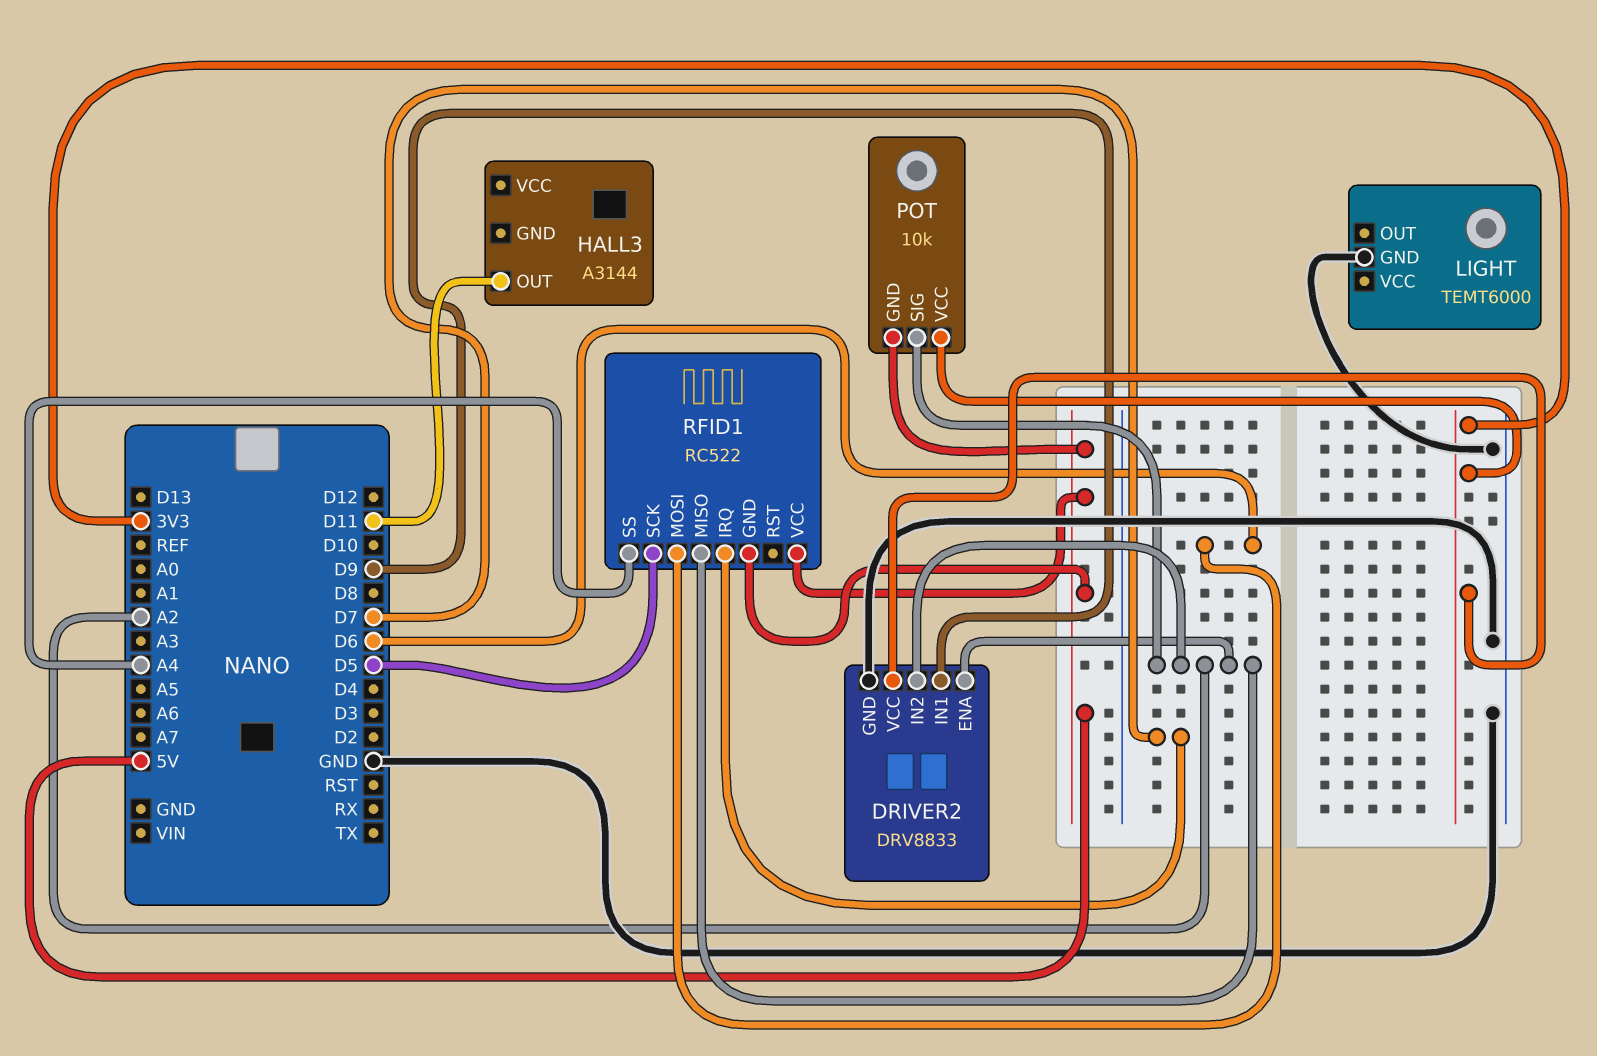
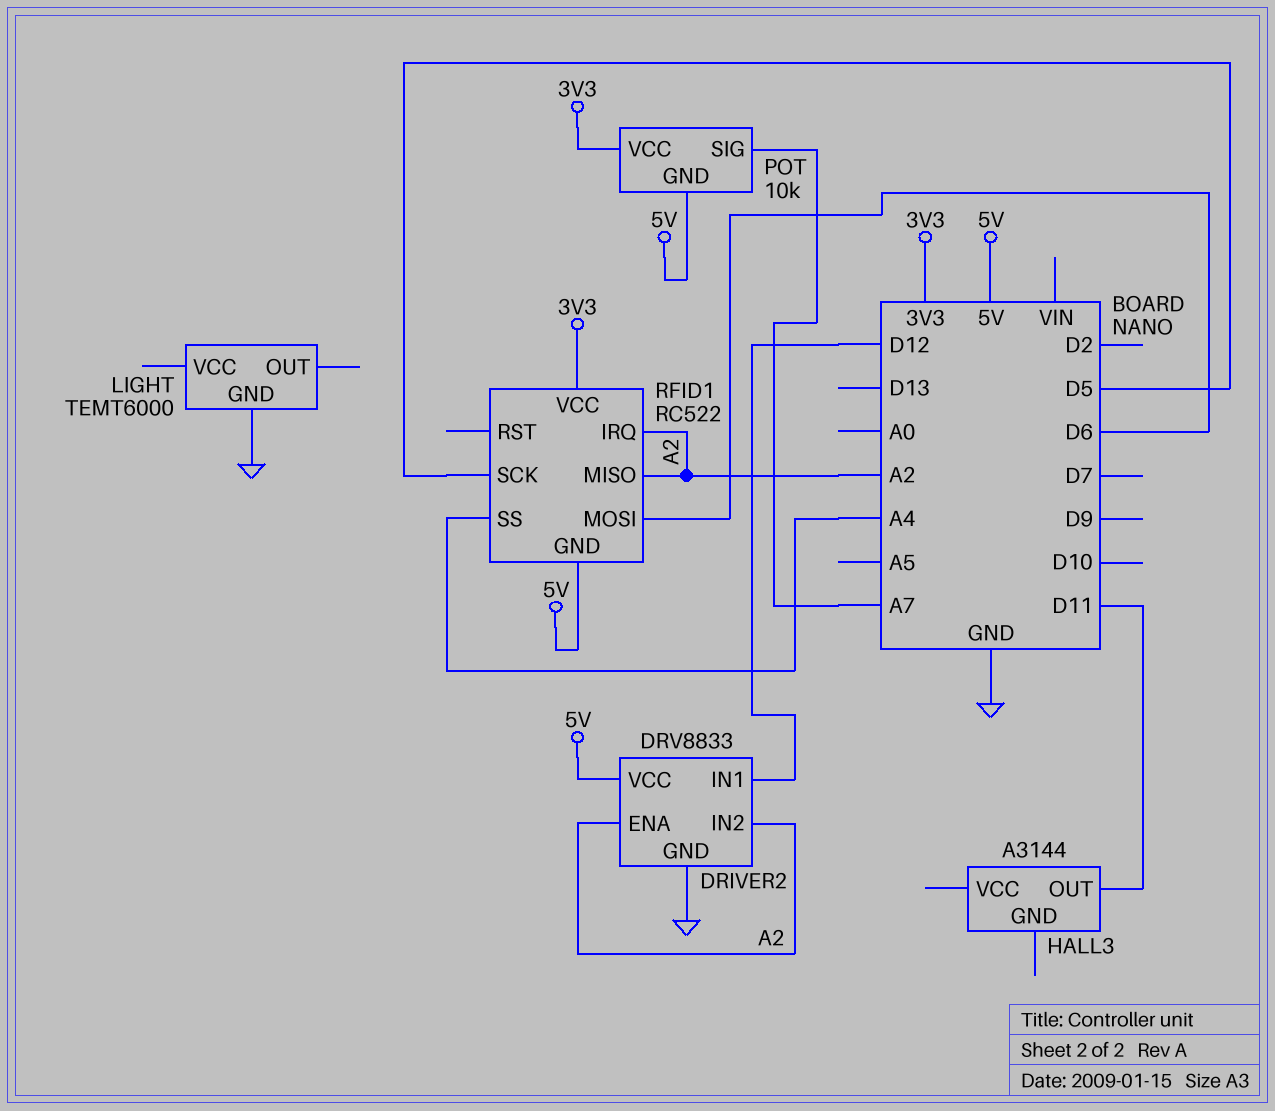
DRIVER2 pin IN1: D9 -> D12
DRIVER2 pin VCC: 3V3 -> 5V
POT pin SIG: A2 -> A7
RFID1 pin IRQ: D7 -> A2
RFID1 pin VCC: 5V -> 3V3

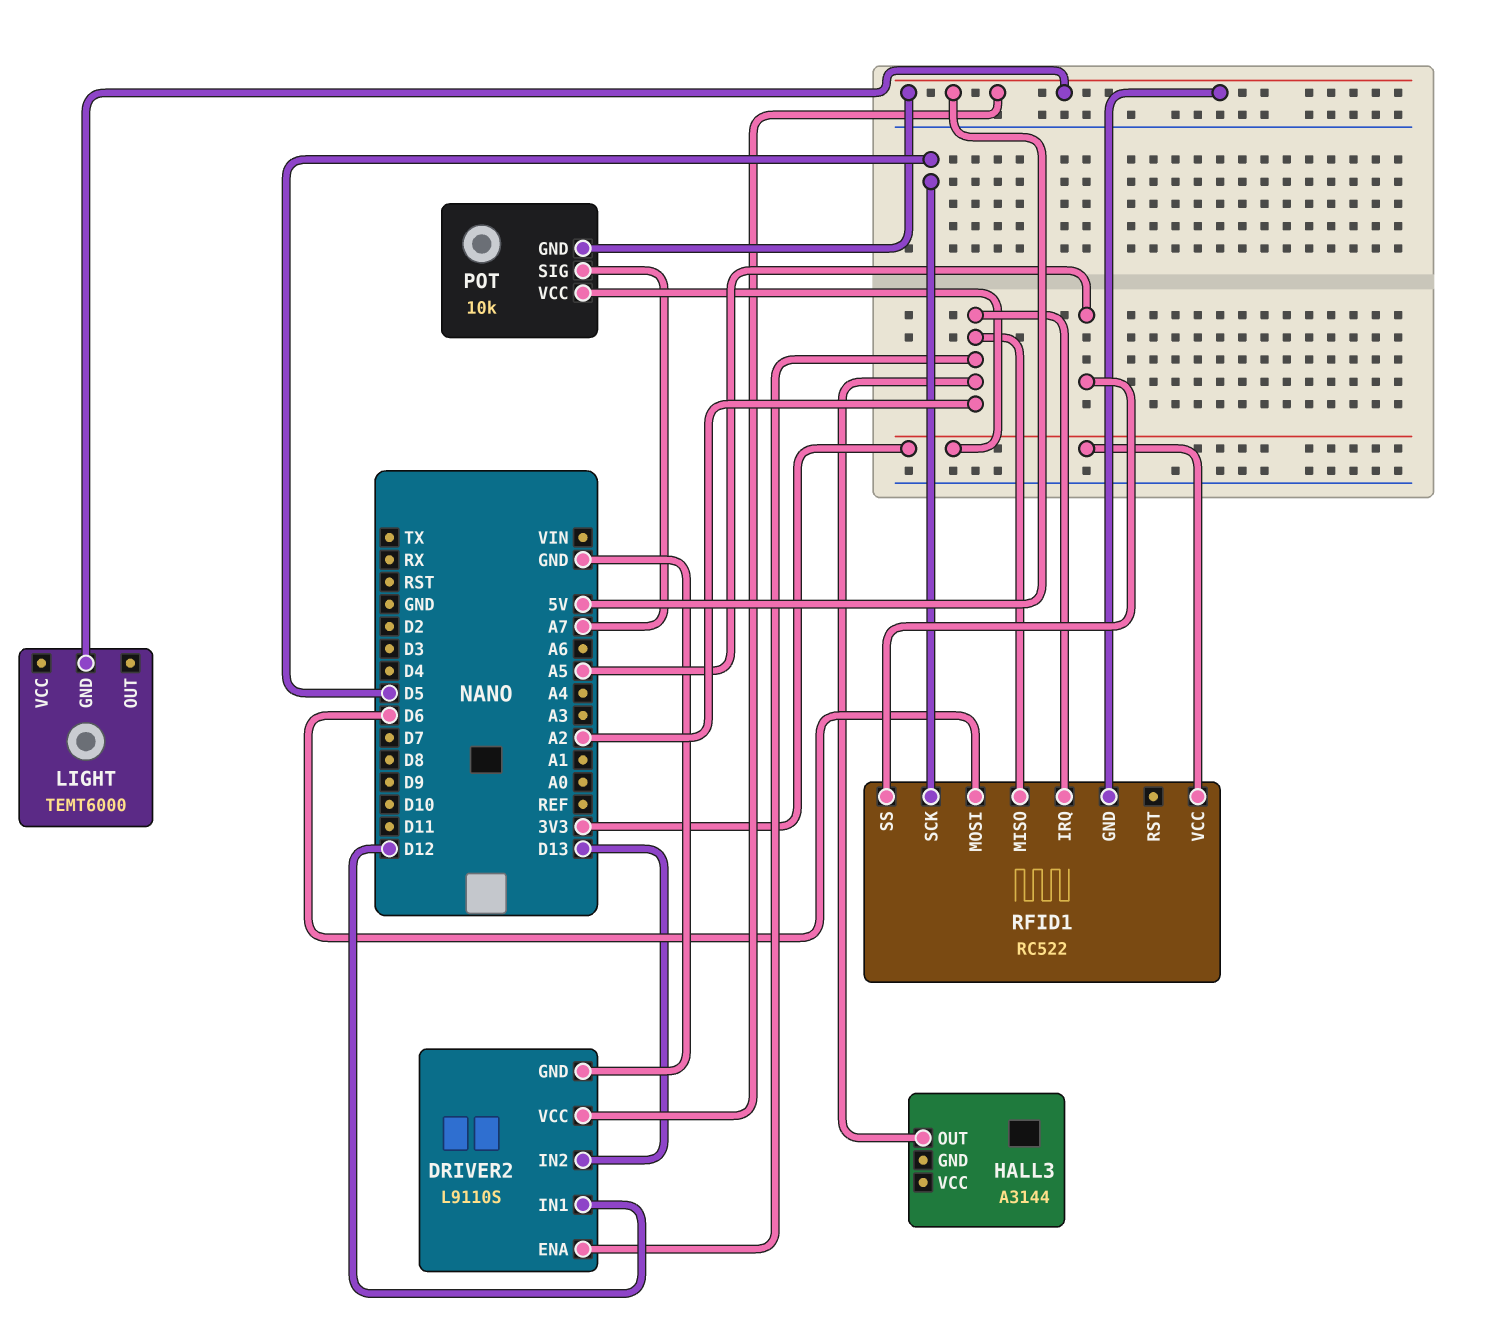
DRIVER2: DRV8833 -> L9110S
DRIVER2 pin IN2: A2 -> D13
HALL3 pin OUT: D11 -> A2
LIGHT pin GND: GND -> 5V
RFID1 pin SS: A4 -> A5

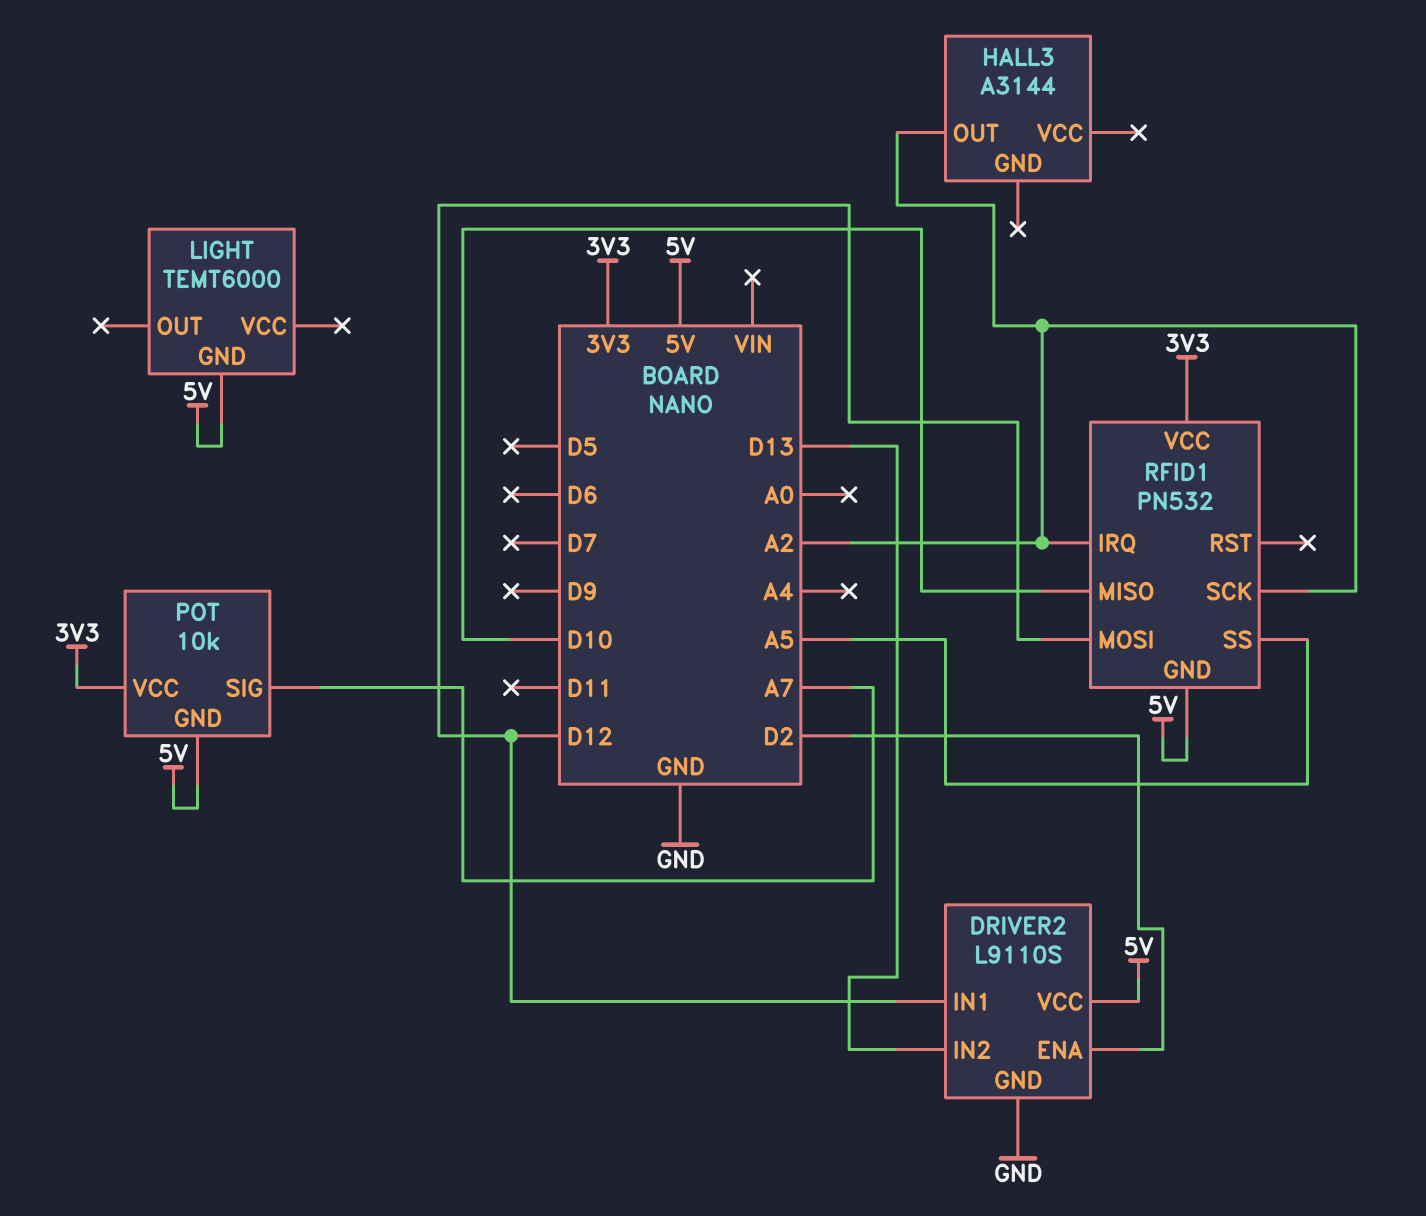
DRIVER2 pin ENA: A2 -> D2
RFID1: RC522 -> PN532
RFID1 pin MISO: A2 -> D10
RFID1 pin MOSI: D6 -> D12
RFID1 pin SCK: D5 -> A2

